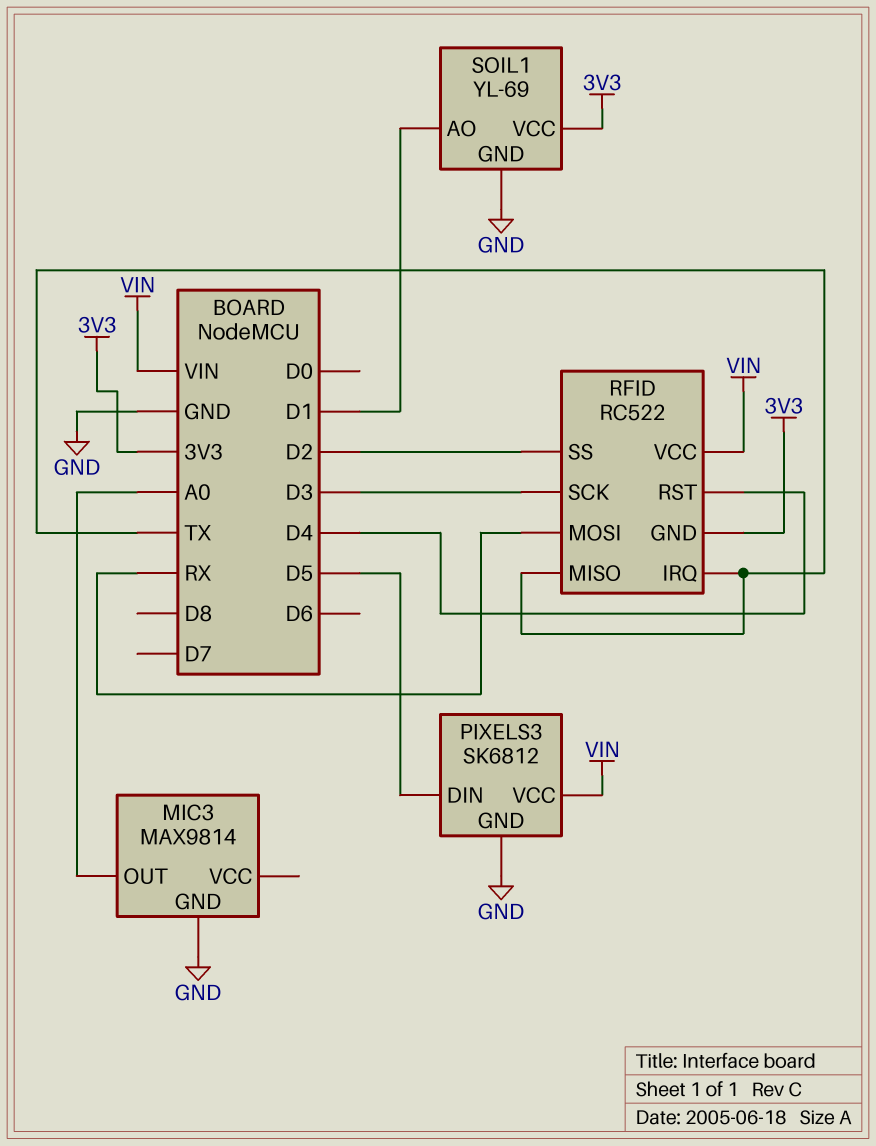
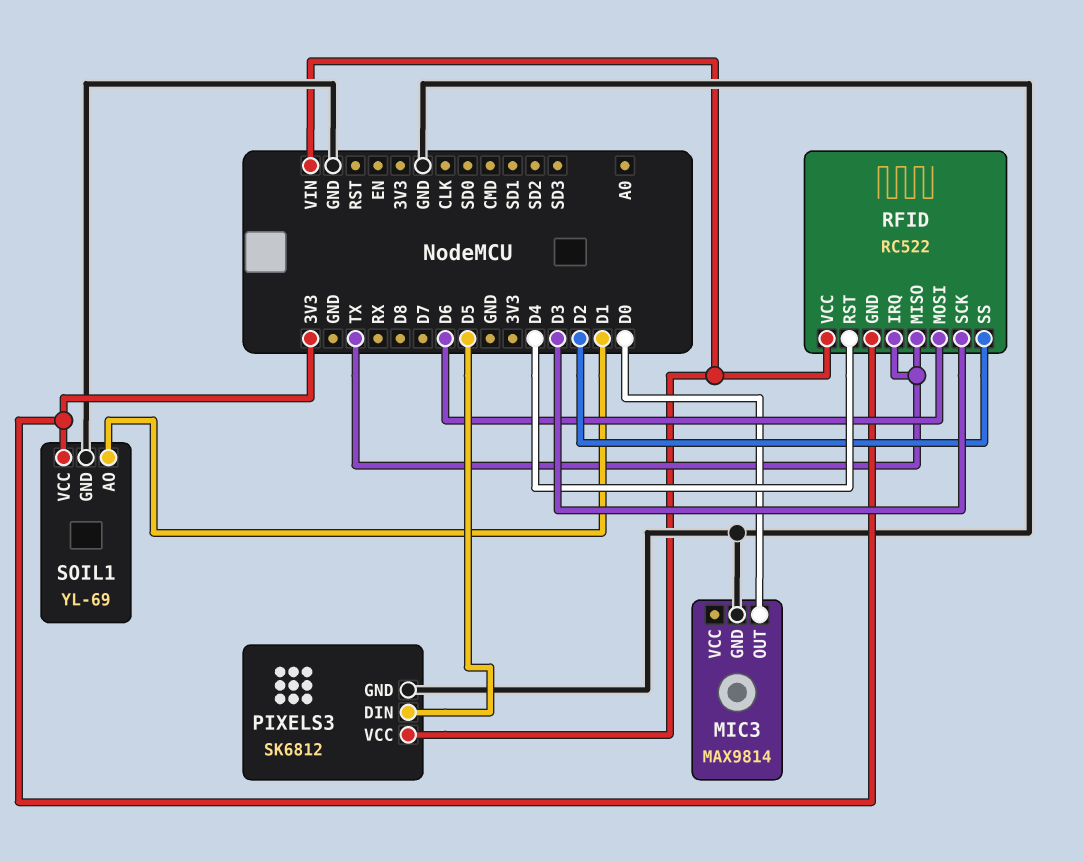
MIC3 pin OUT: A0 -> D0
RFID pin MOSI: RX -> D6

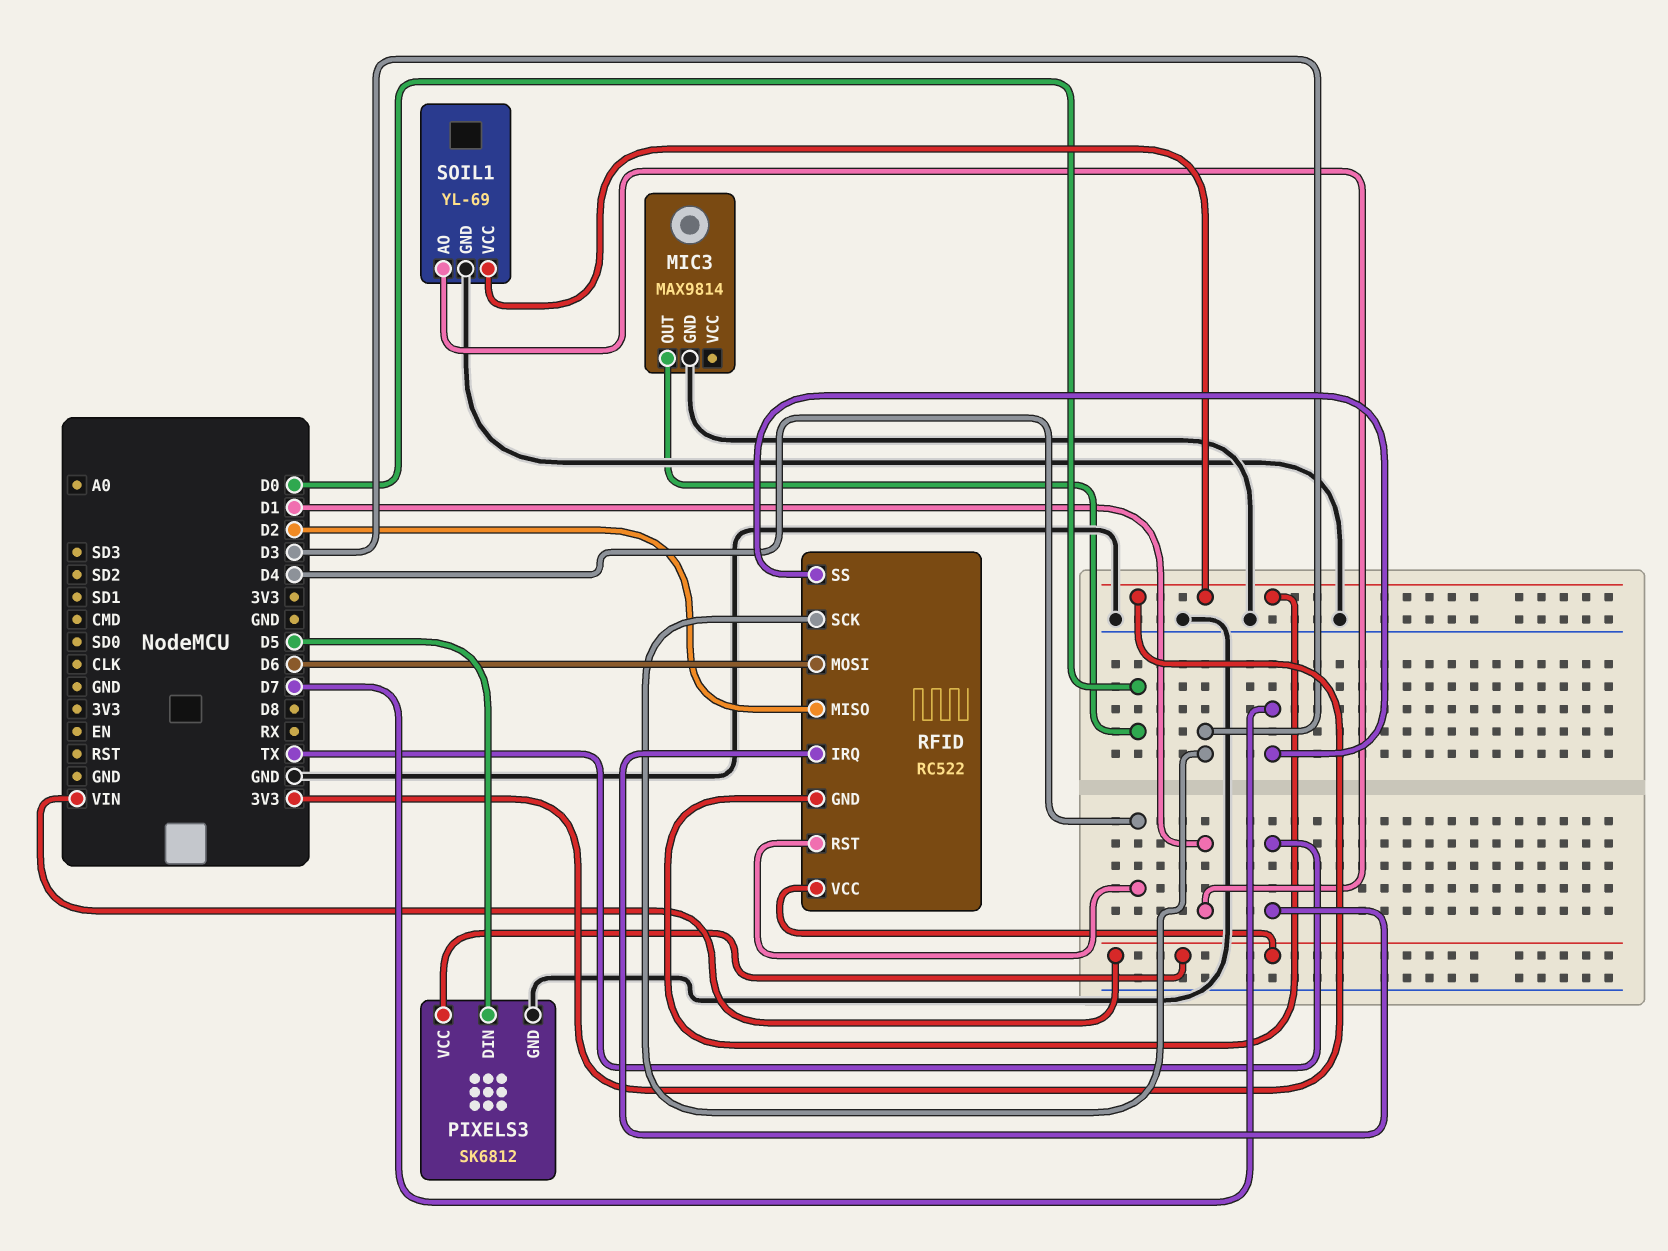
RFID pin MISO: TX -> D2
RFID pin SS: D2 -> D7

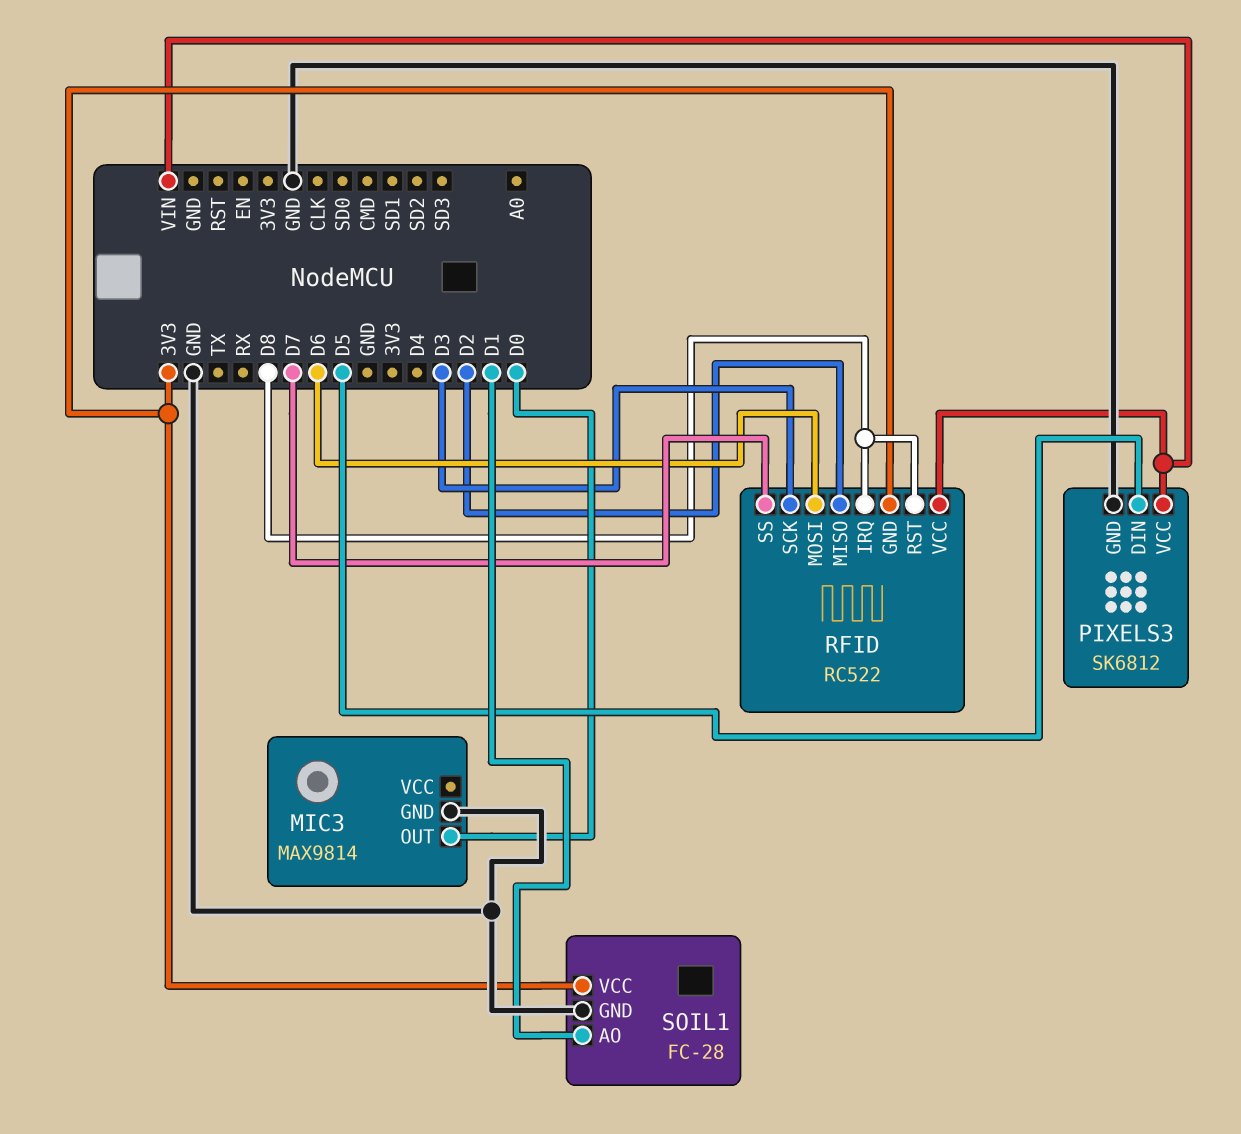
RFID pin IRQ: TX -> D8
RFID pin RST: D4 -> D8
SOIL1: YL-69 -> FC-28

